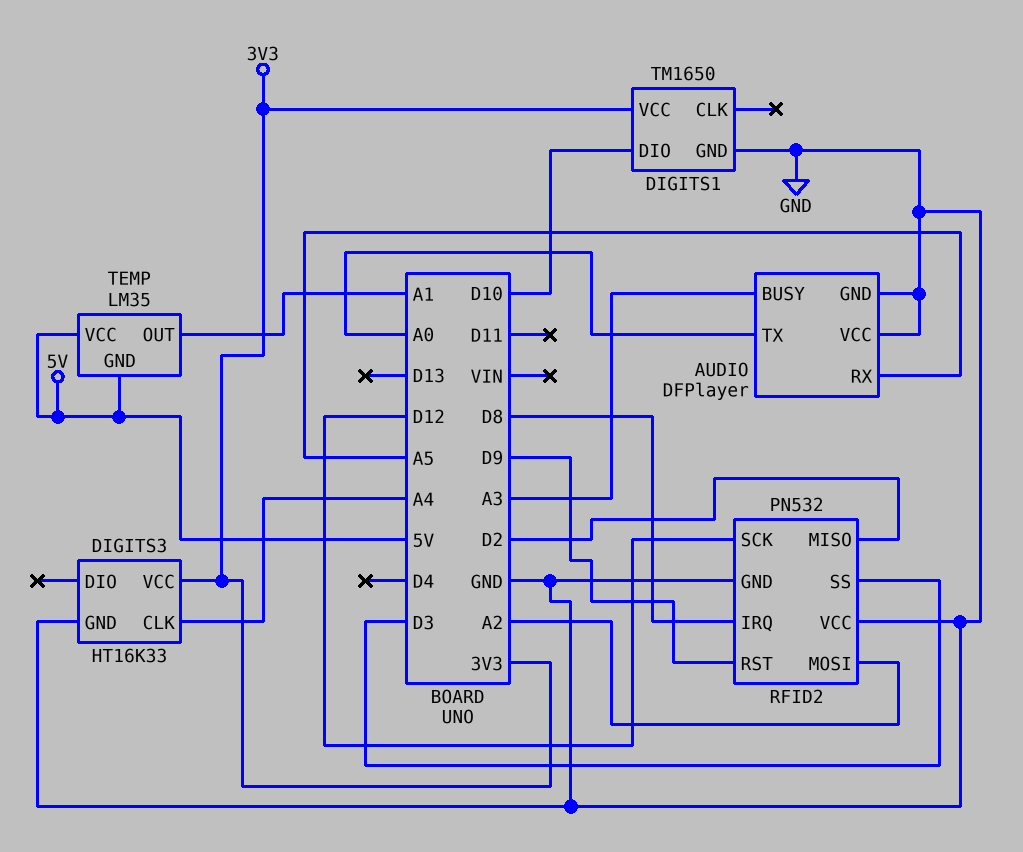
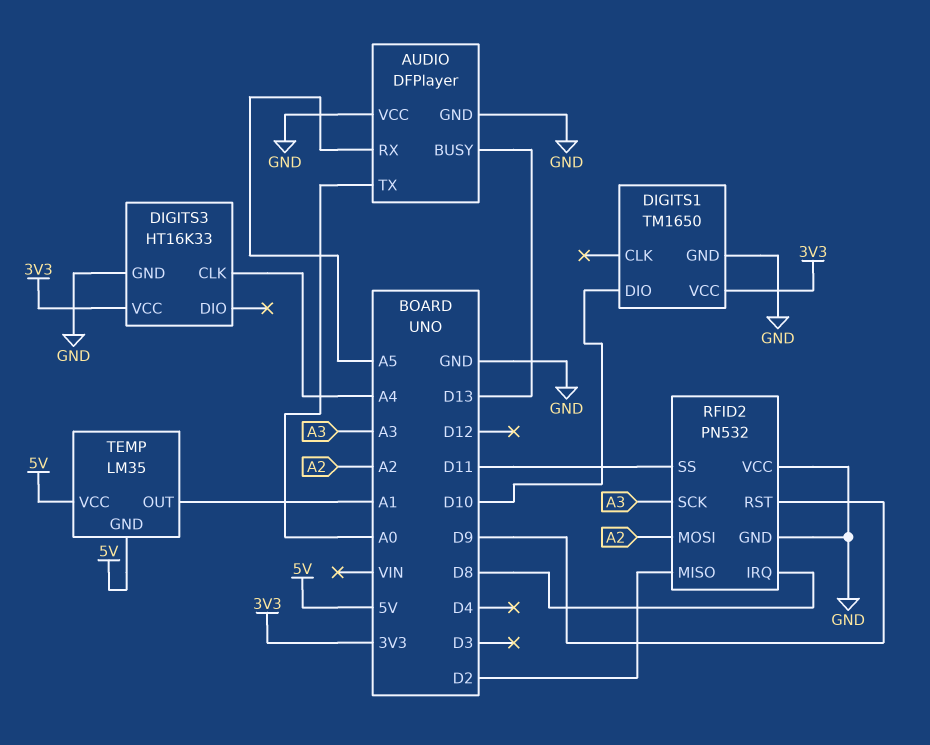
AUDIO pin BUSY: A3 -> D13
RFID2 pin SCK: D12 -> A3
RFID2 pin SS: D3 -> D11

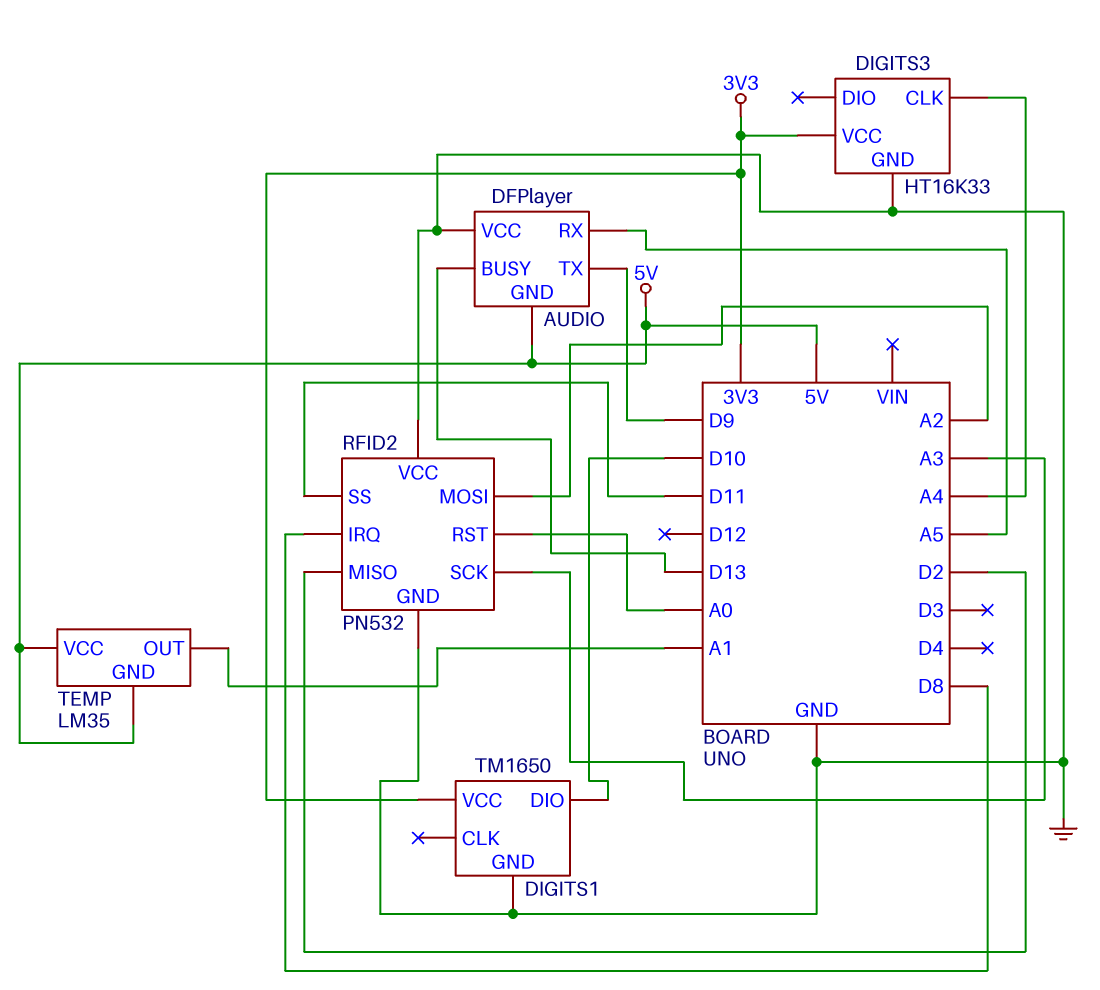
AUDIO pin GND: GND -> 5V
AUDIO pin TX: A0 -> D9
RFID2 pin RST: D9 -> A0

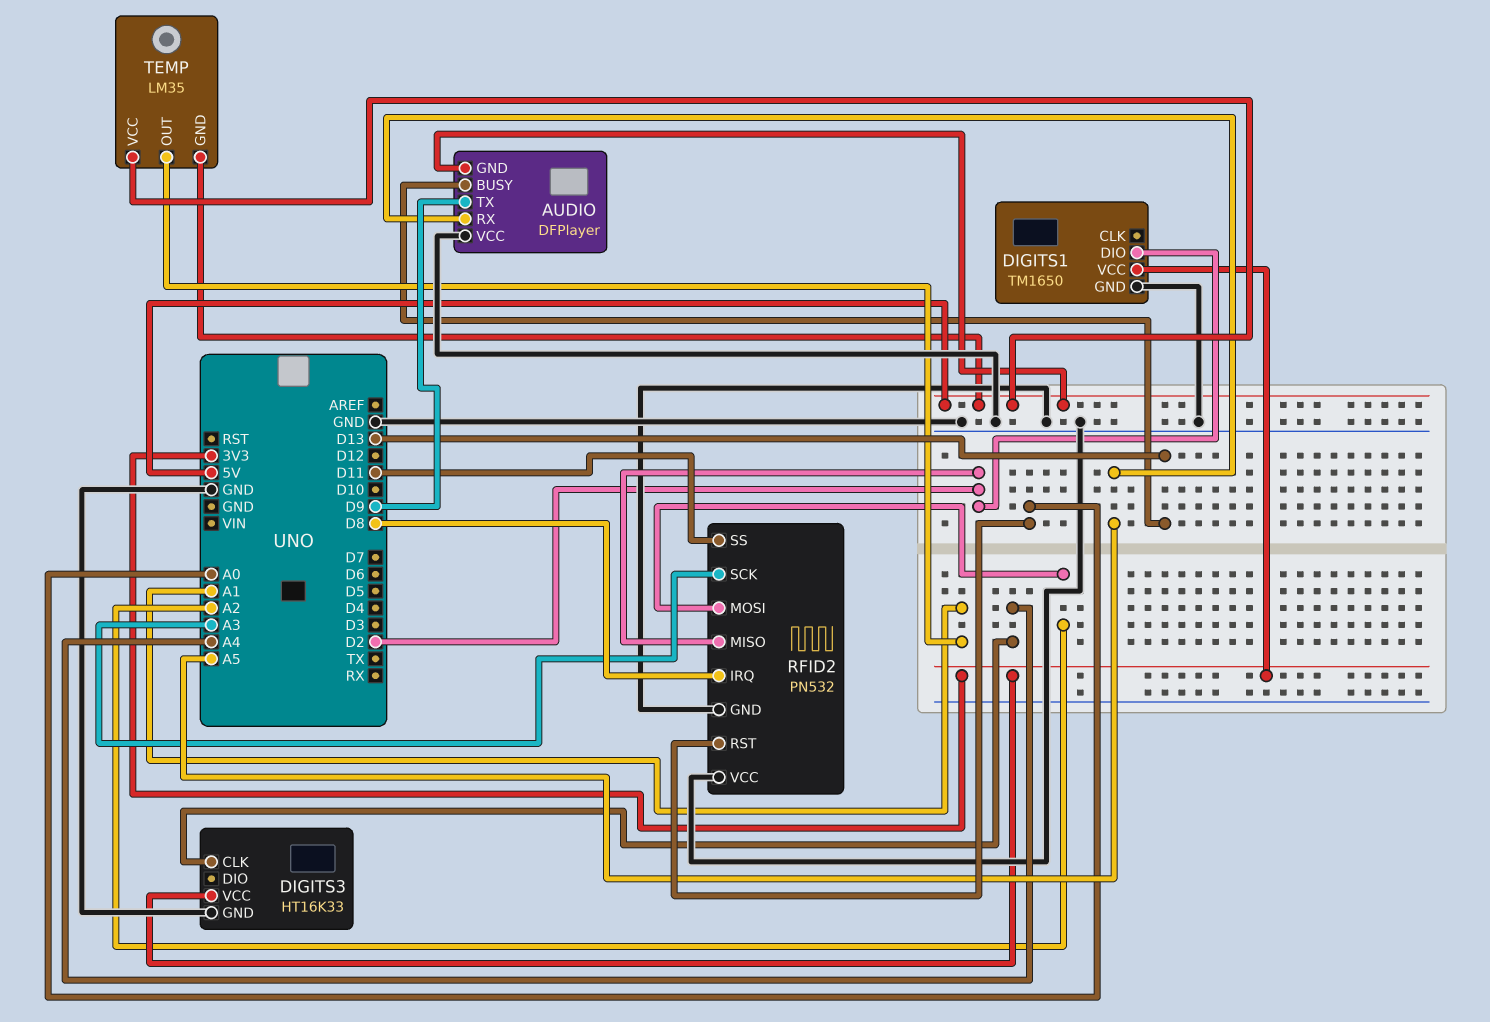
DIGITS1 pin DIO: D10 -> D2

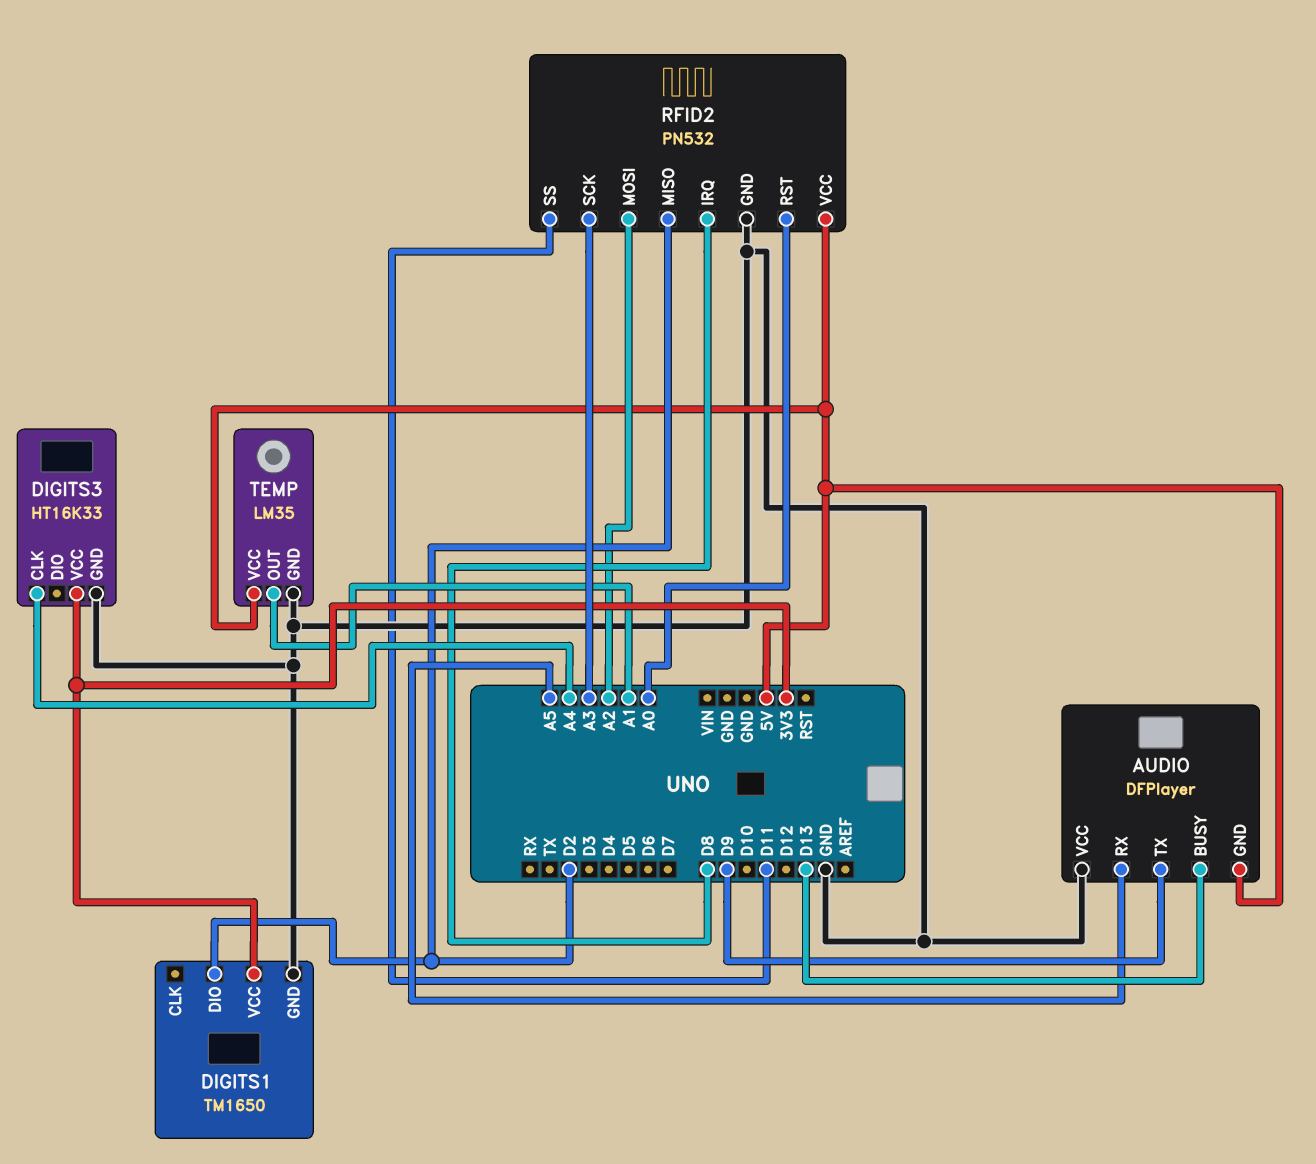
RFID2 pin VCC: GND -> 5V
TEMP pin GND: 5V -> GND

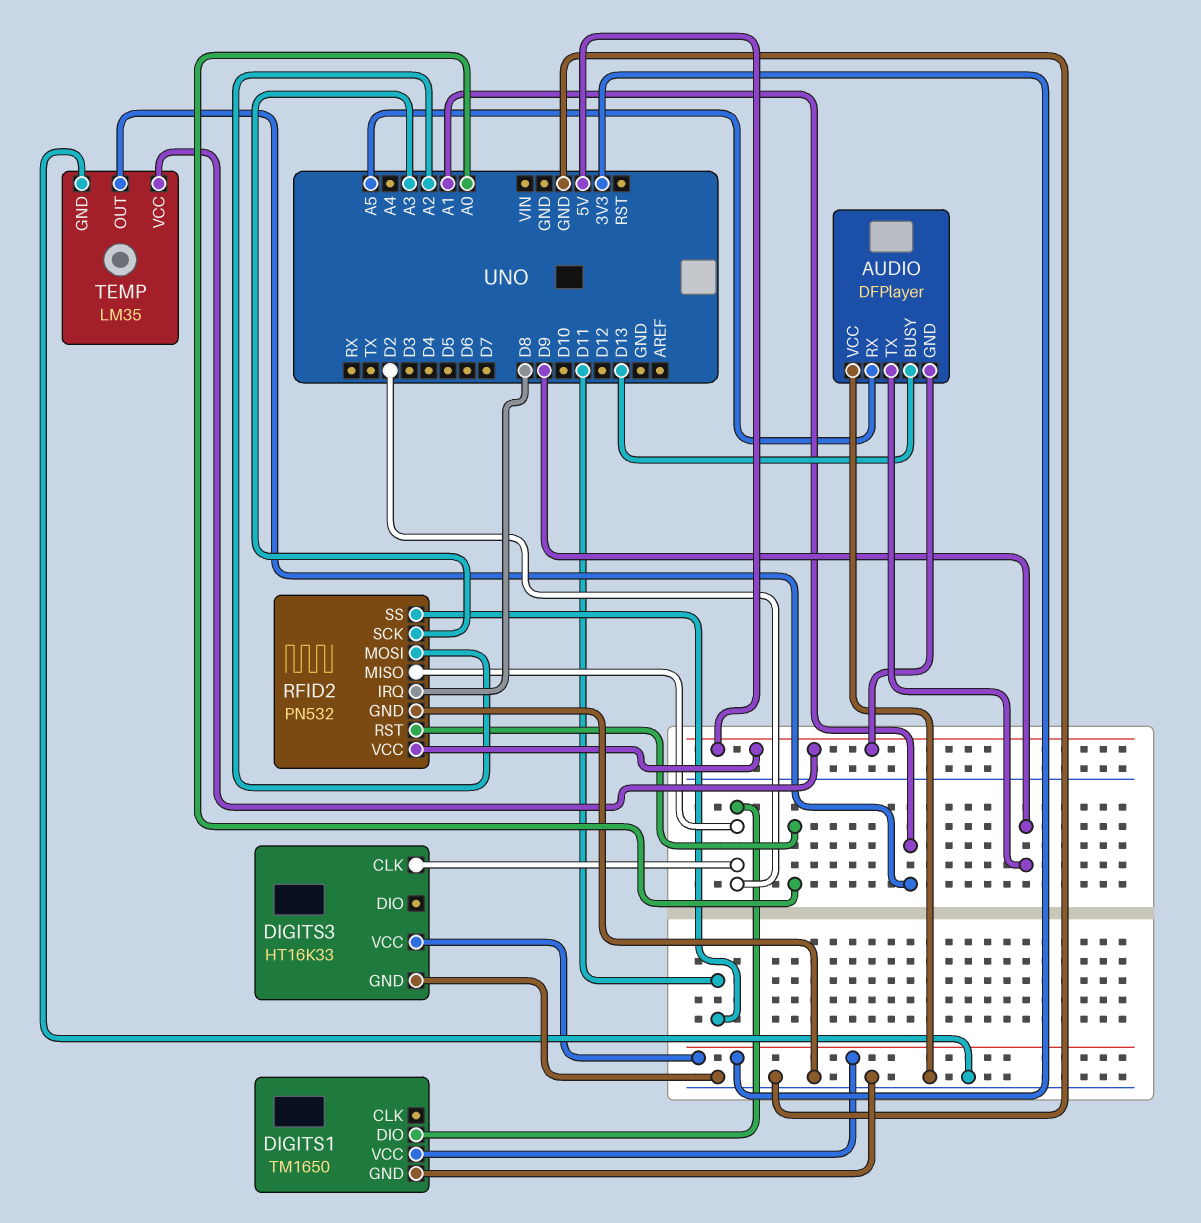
DIGITS3 pin CLK: A4 -> D2

